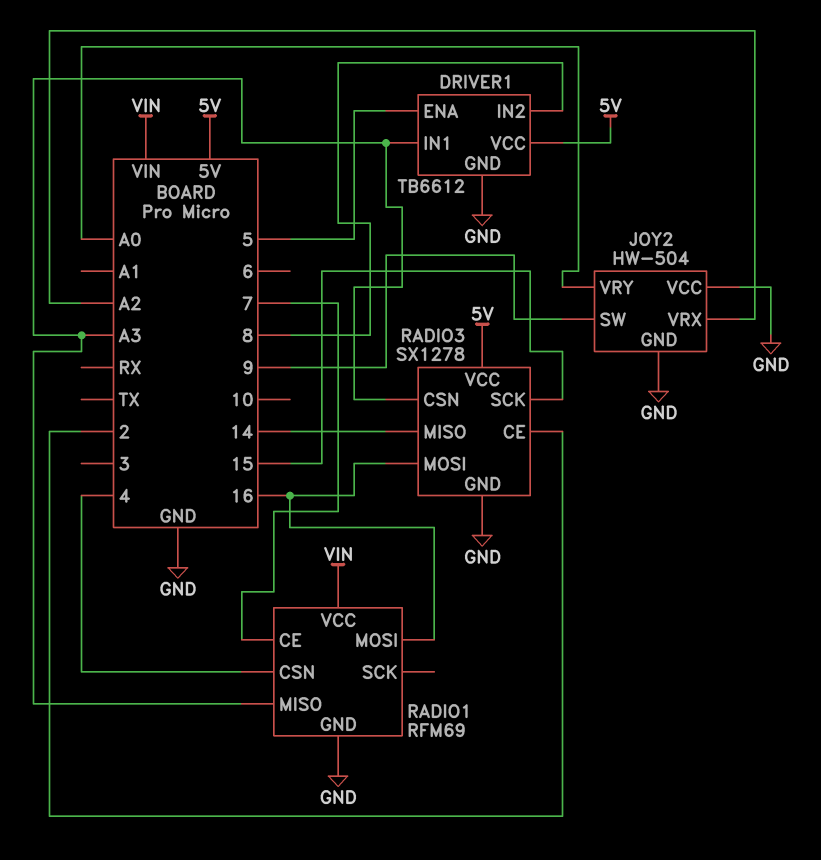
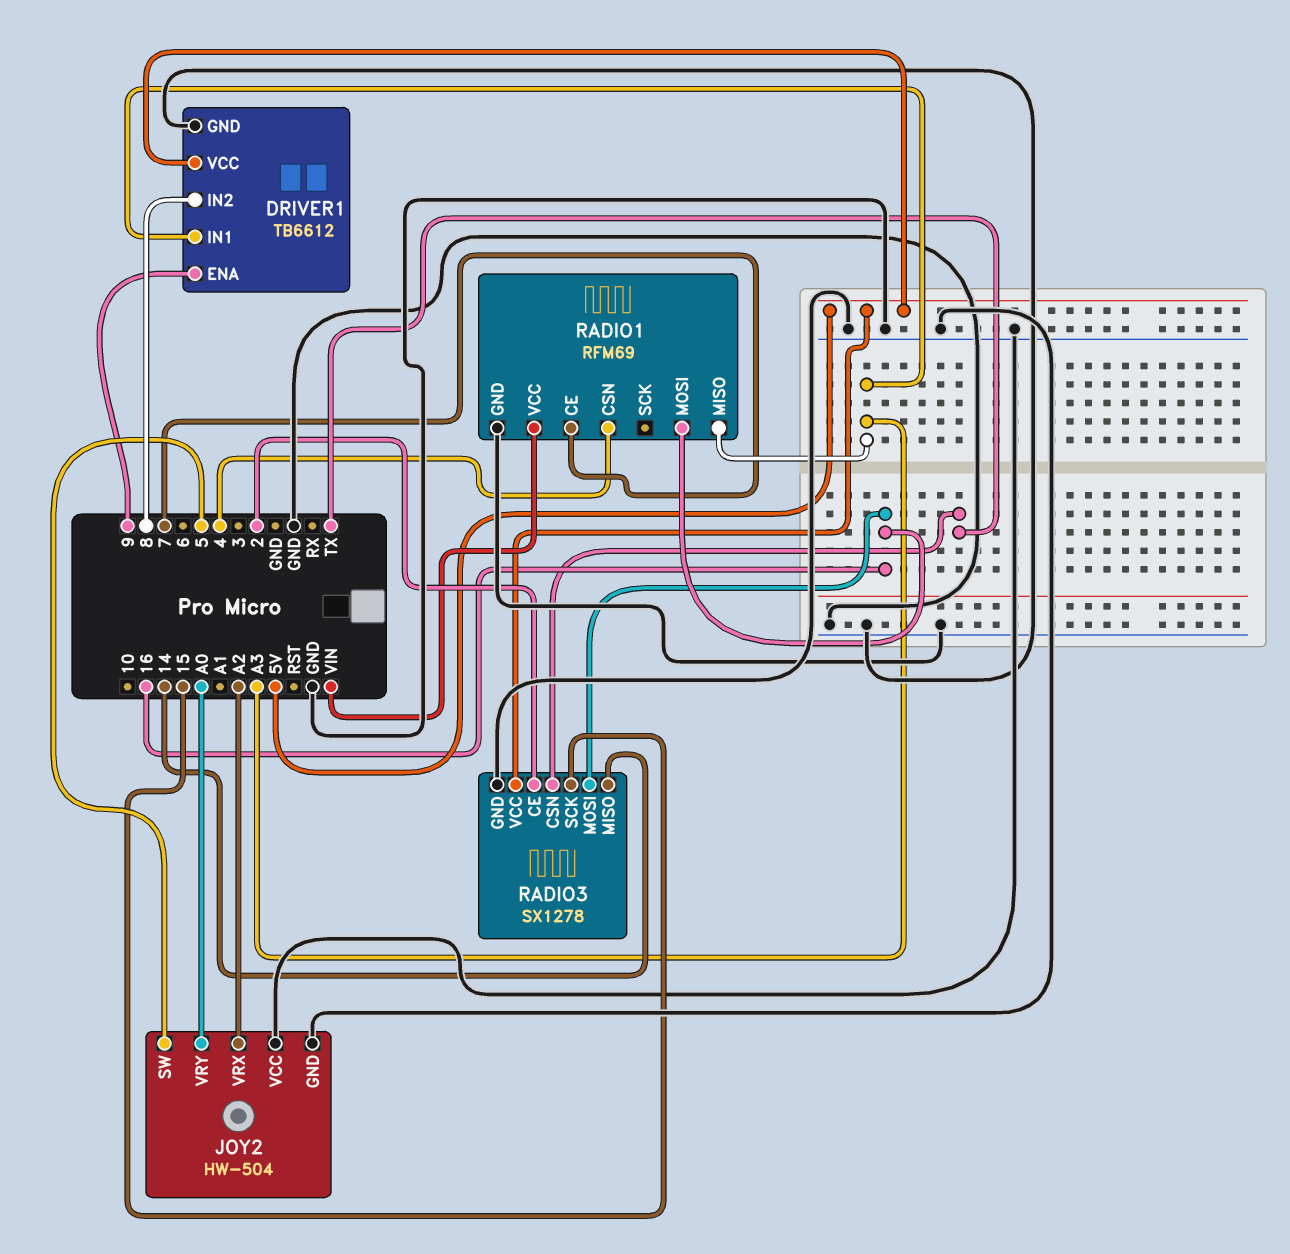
DRIVER1 pin ENA: 5 -> 9
JOY2 pin SW: 9 -> 5
RADIO3 pin CSN: A3 -> TX

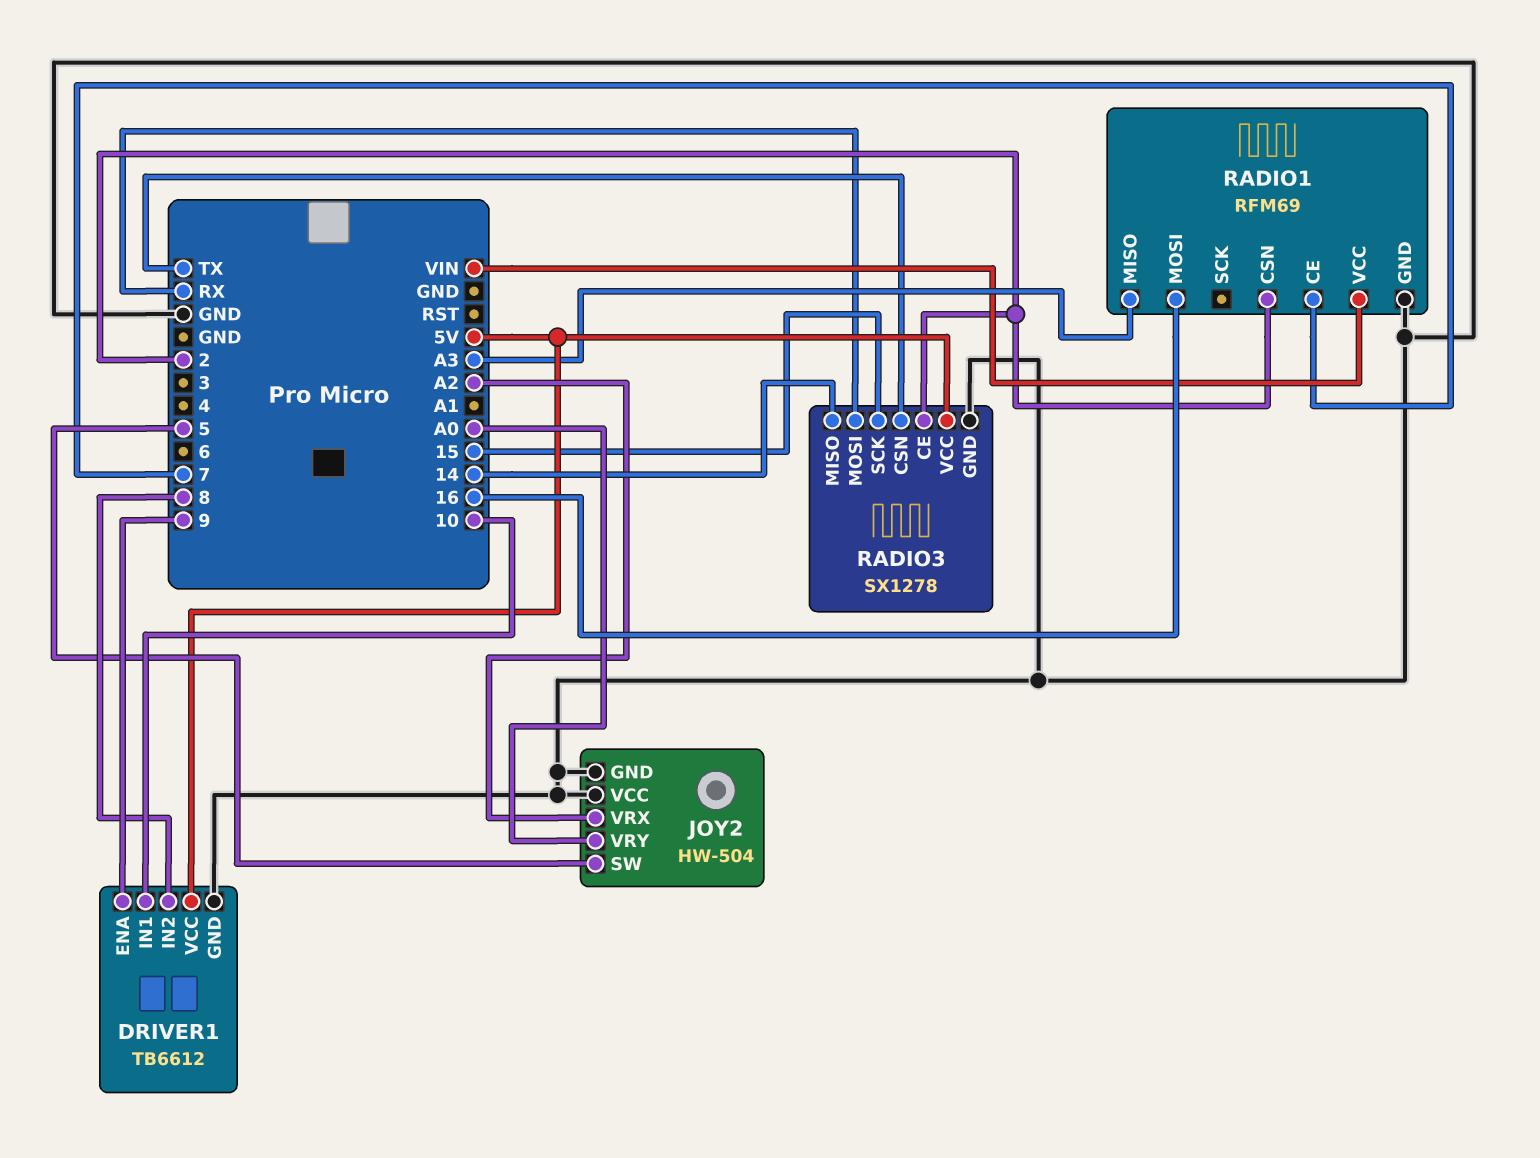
DRIVER1 pin IN1: A3 -> 10
RADIO1 pin CSN: 4 -> 2
RADIO3 pin MOSI: 16 -> RX

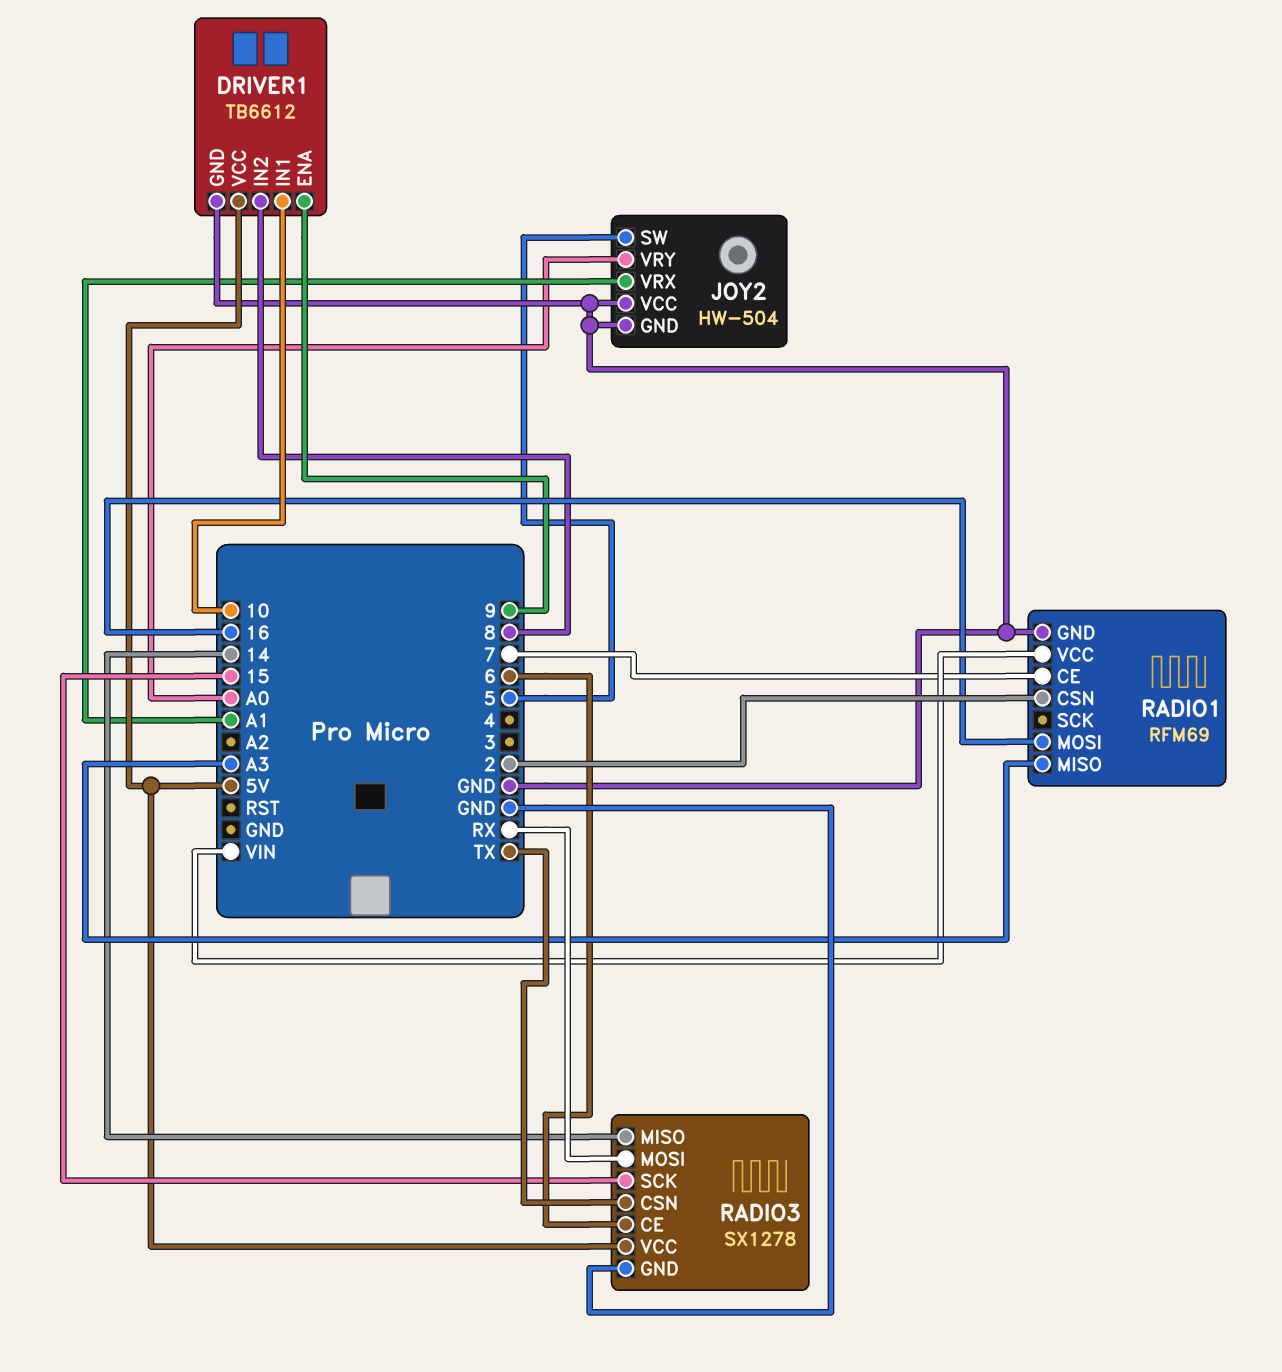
JOY2 pin VRX: A2 -> A1
RADIO3 pin CE: 2 -> 6

